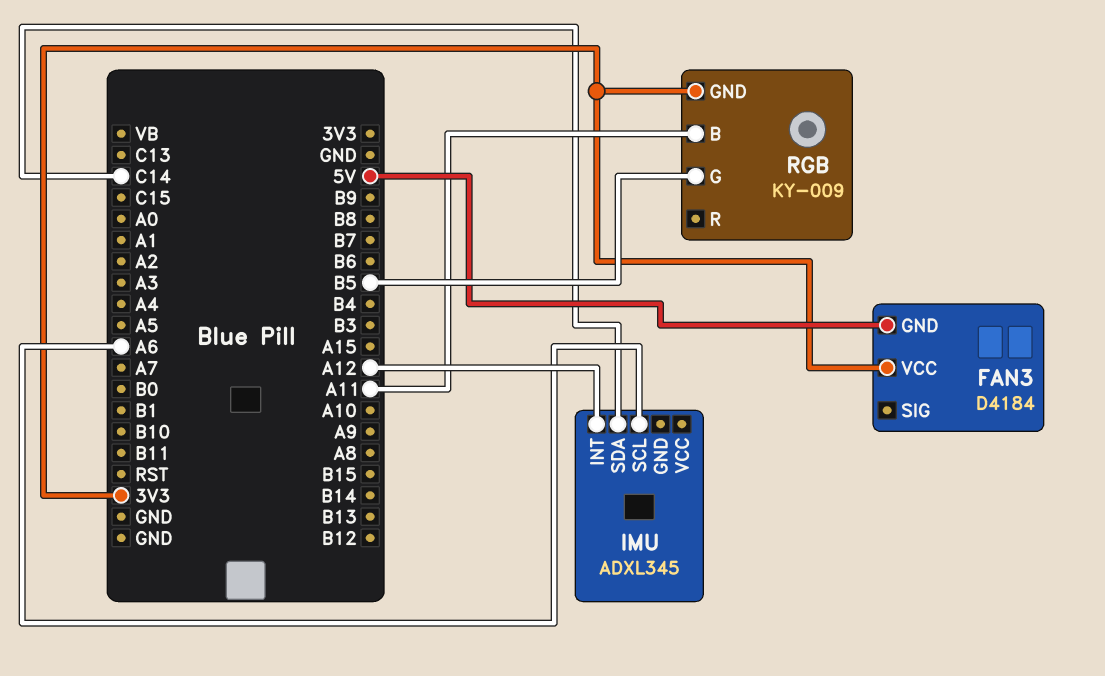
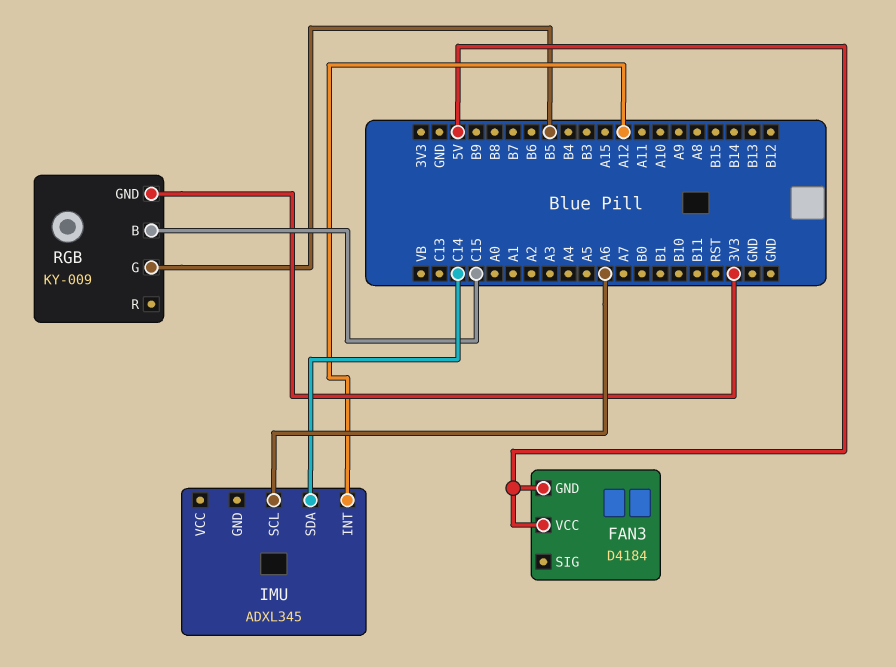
FAN3 pin VCC: 3V3 -> 5V
RGB pin B: A11 -> C15

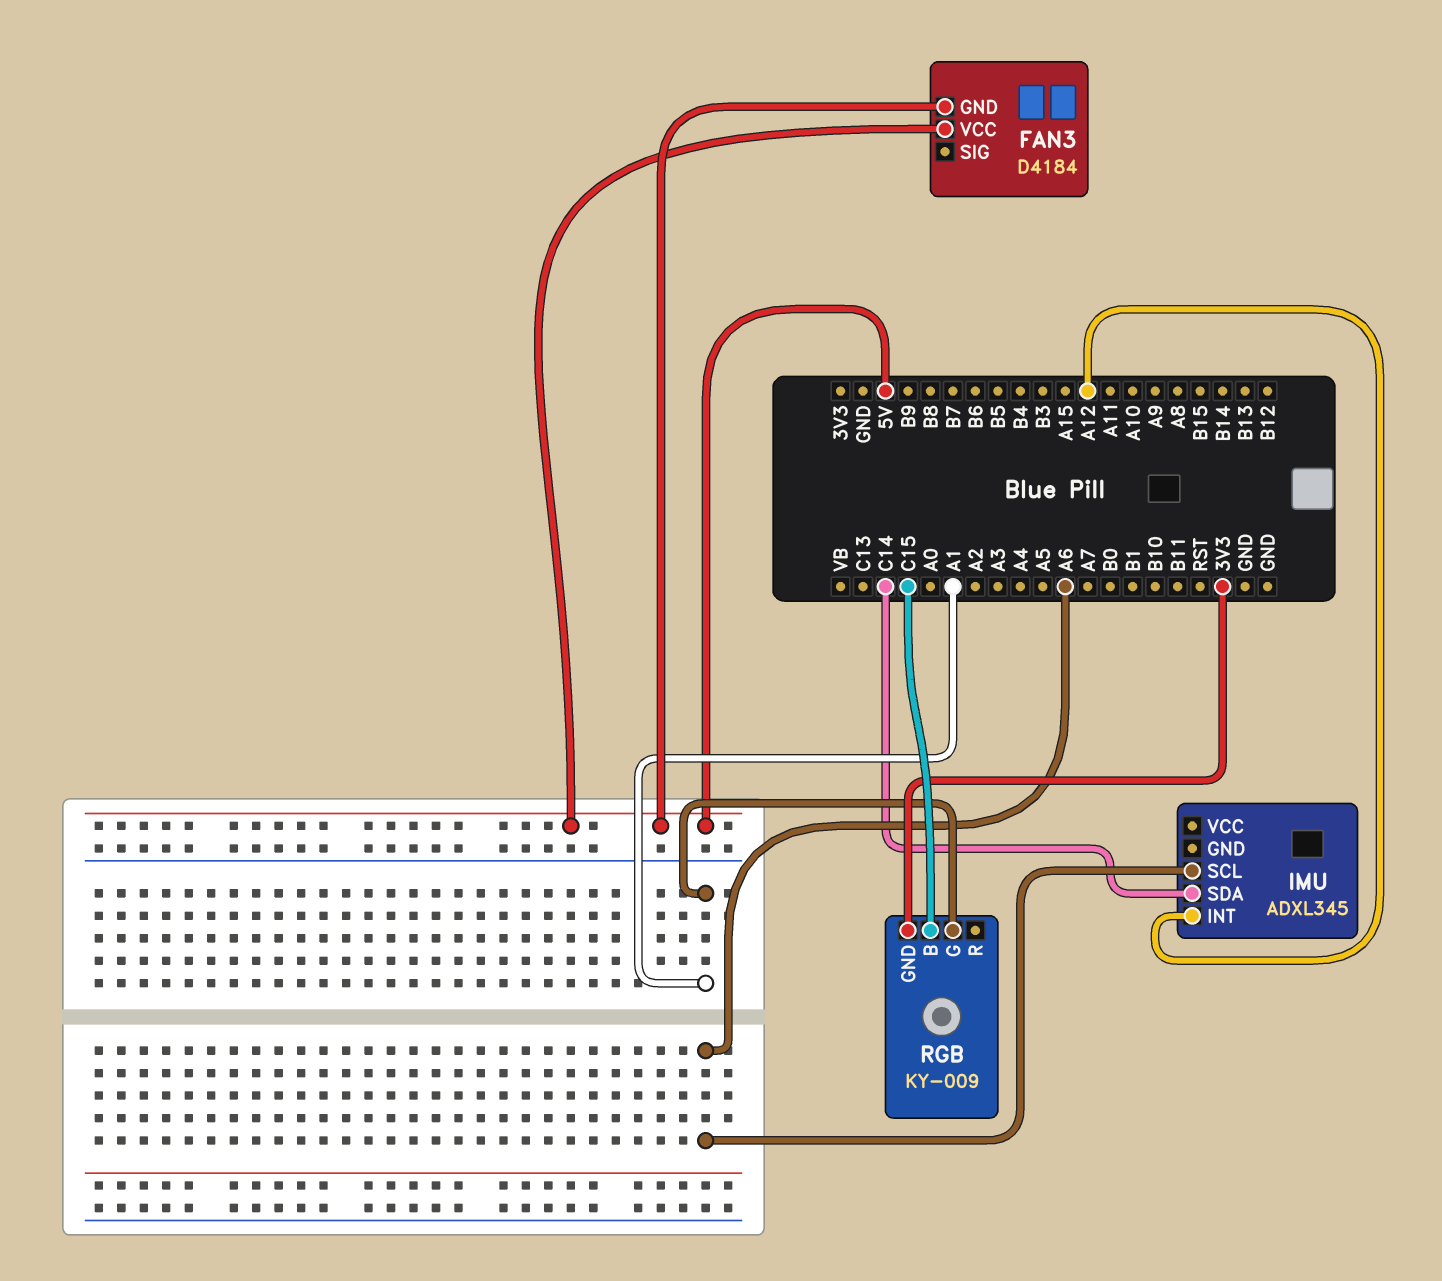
RGB pin G: B5 -> A1

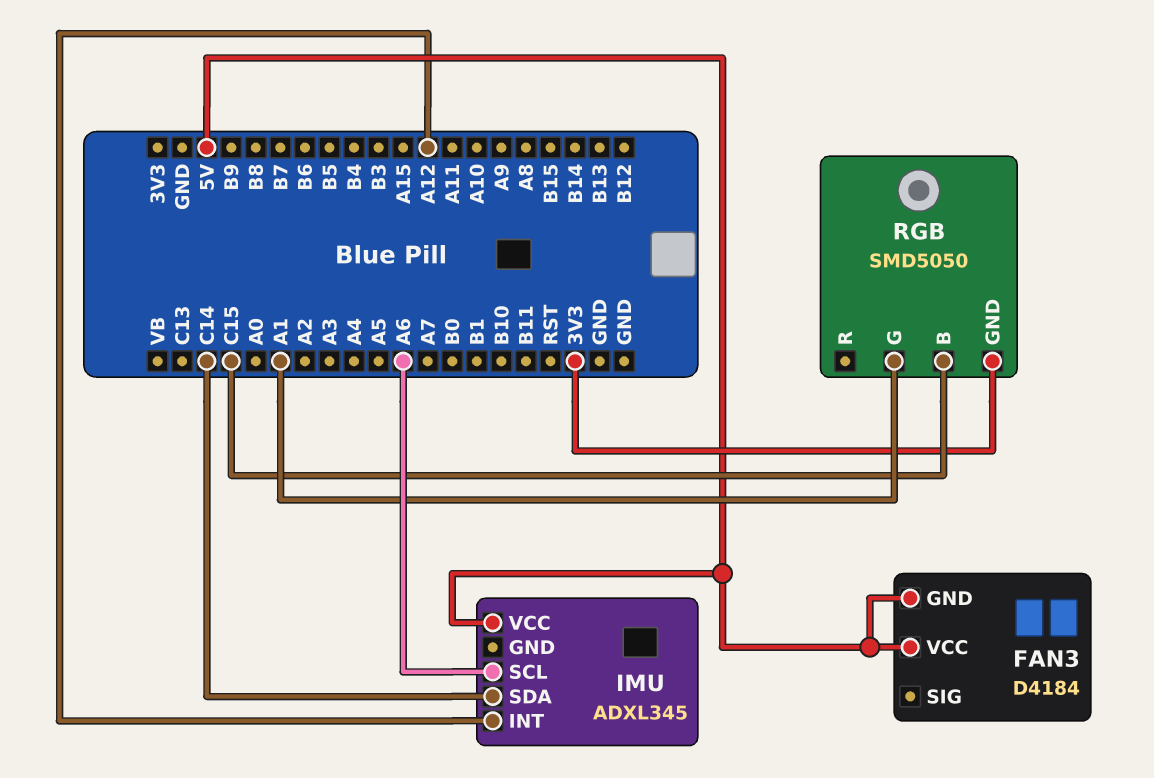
IMU pin VCC: none -> 5V
RGB: KY-009 -> SMD5050

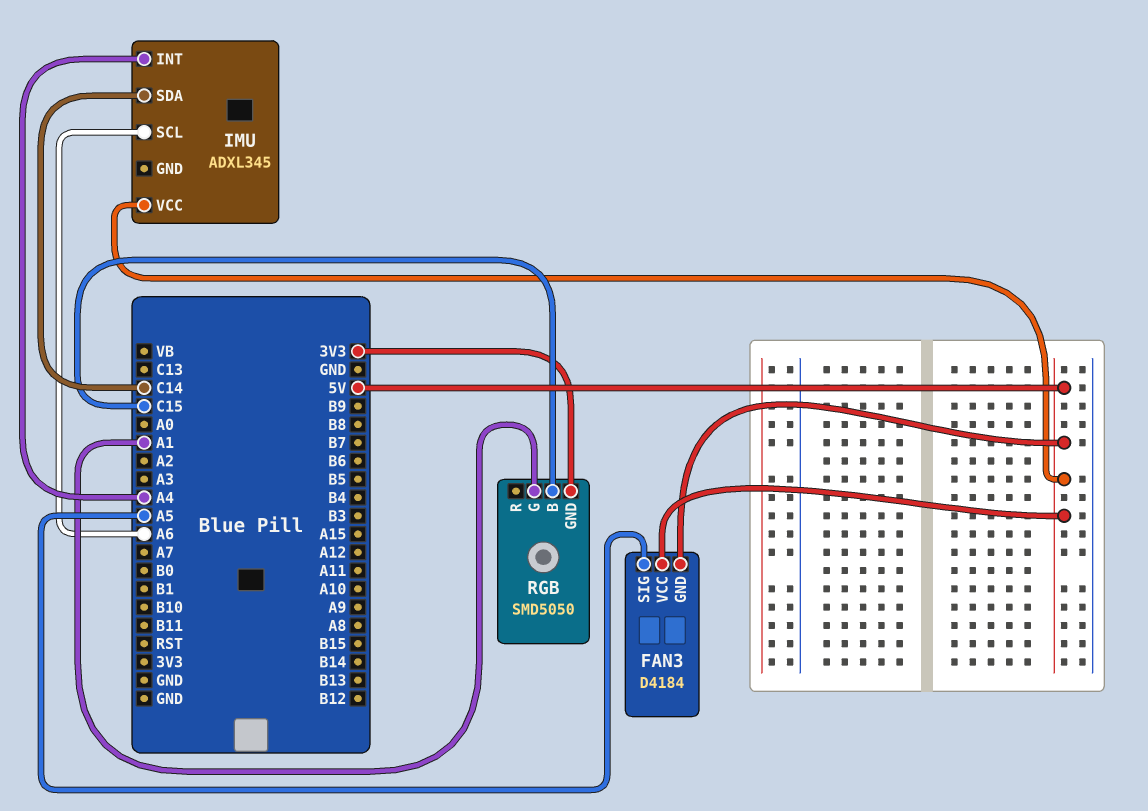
FAN3 pin SIG: none -> A5
IMU pin INT: A12 -> A4

